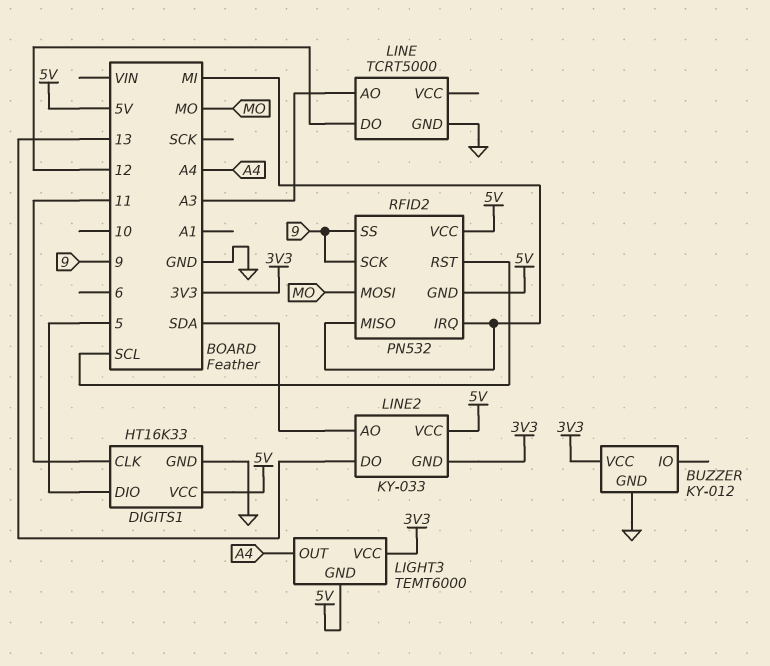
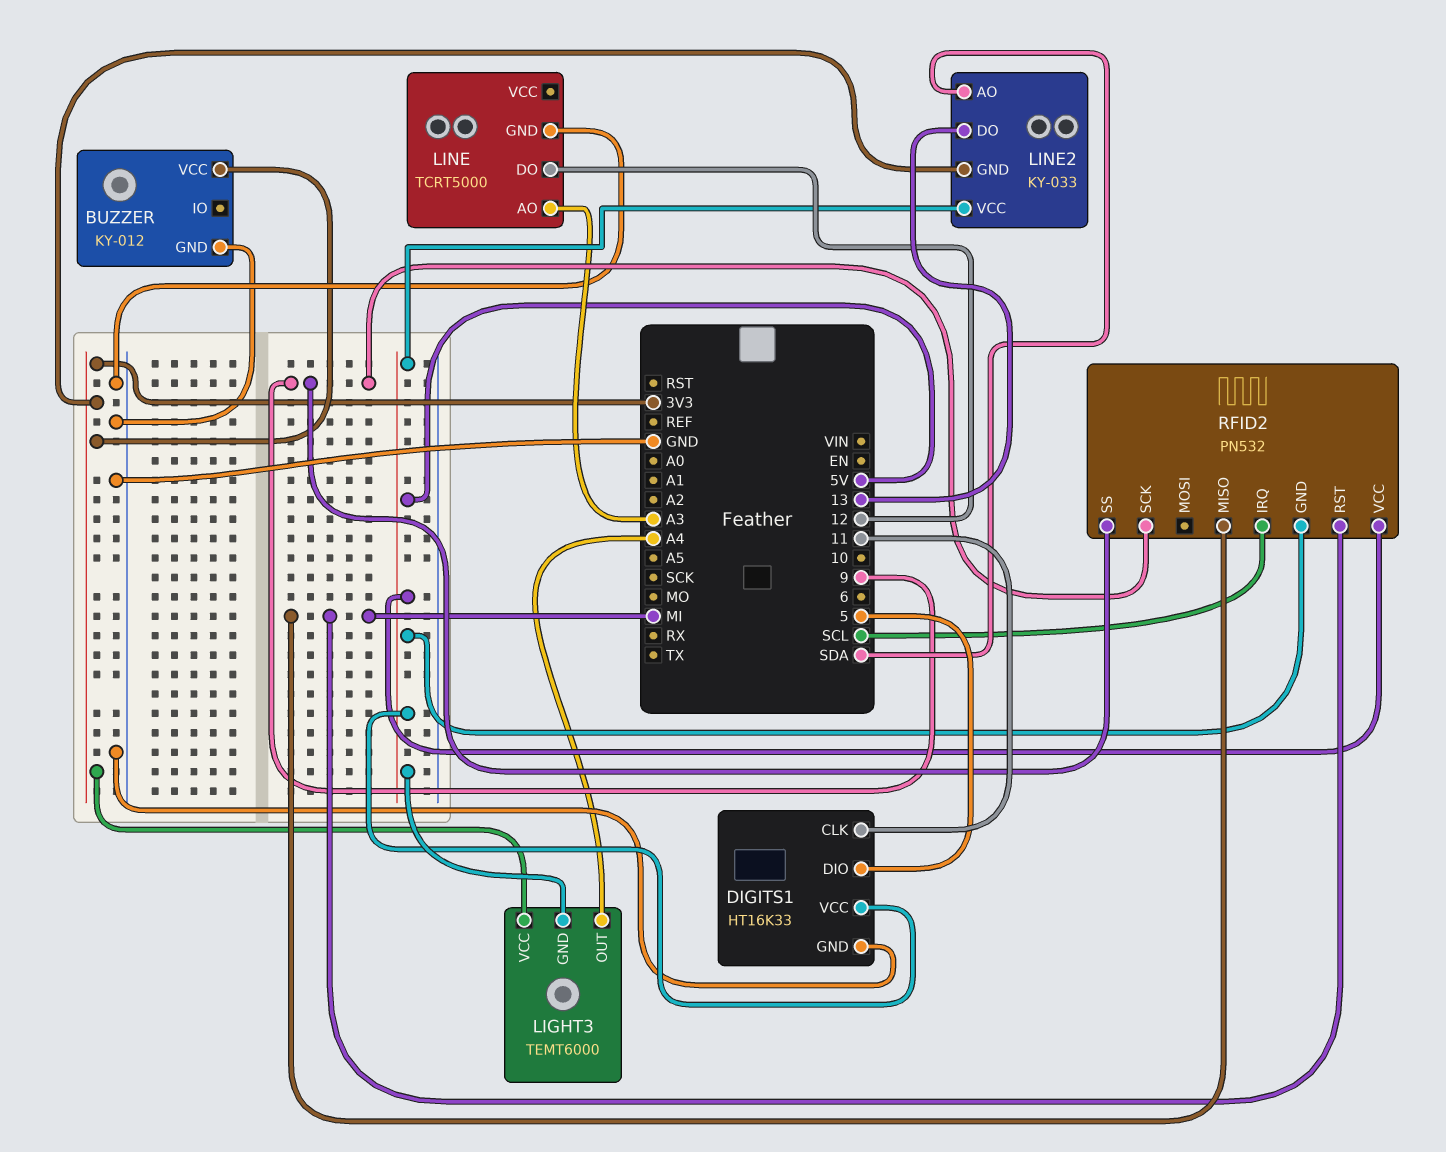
RFID2 pin IRQ: MI -> SCL
RFID2 pin MOSI: MO -> none
RFID2 pin RST: SCL -> MI

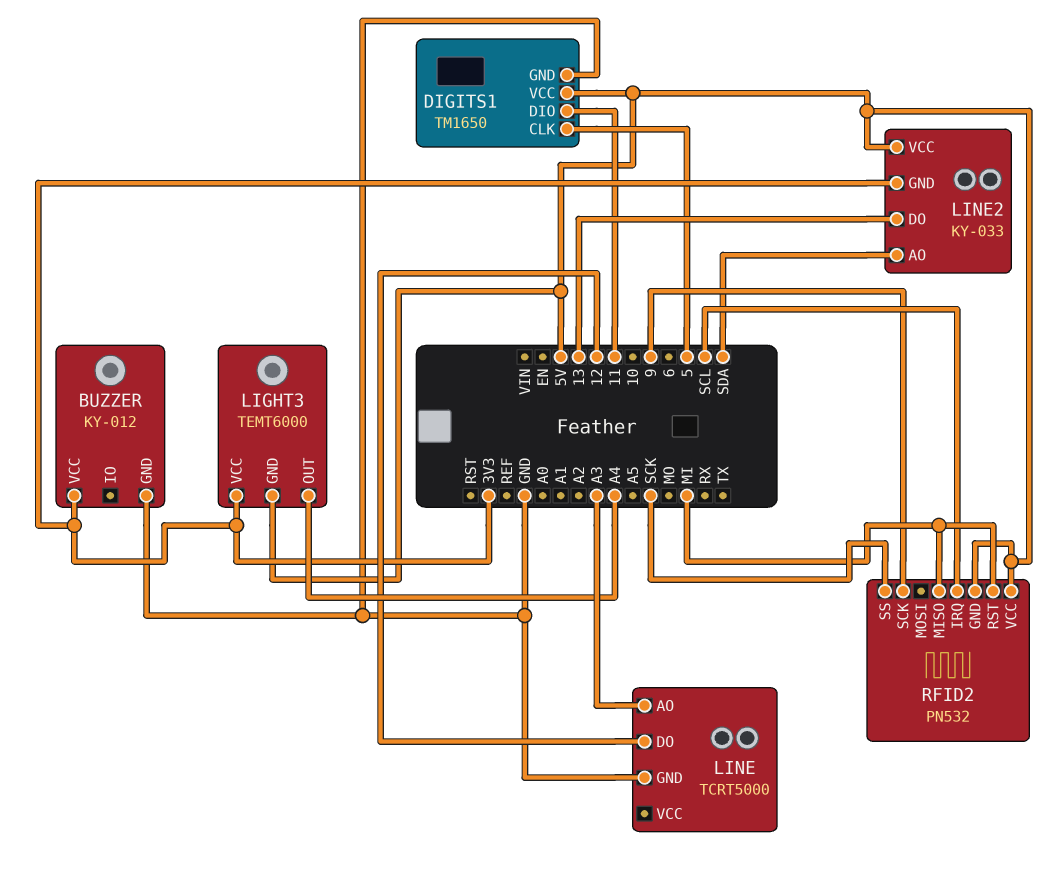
DIGITS1: HT16K33 -> TM1650
DIGITS1 pin CLK: 11 -> 5
DIGITS1 pin DIO: 5 -> 11
RFID2 pin SS: 9 -> SCK

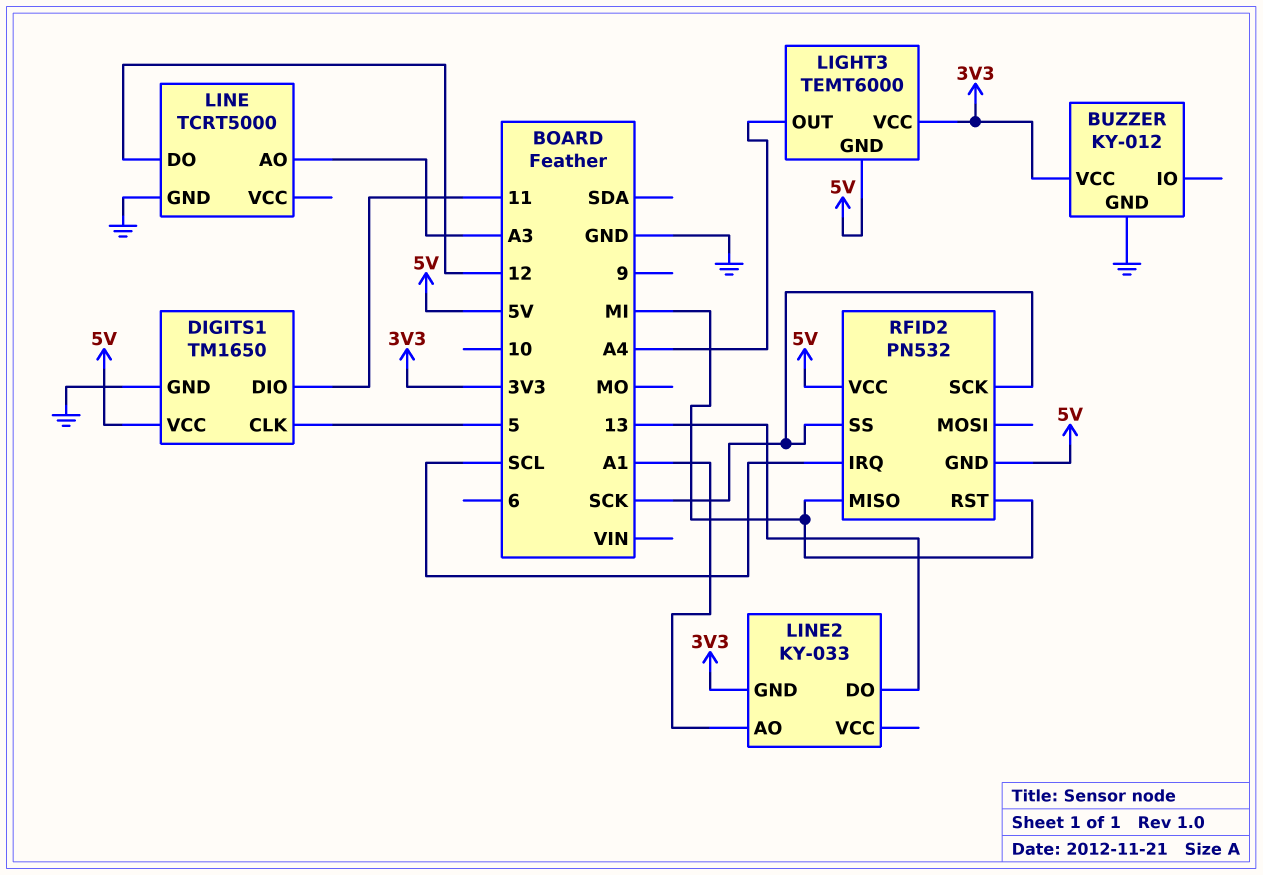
LINE2 pin AO: SDA -> A1
LINE2 pin VCC: 5V -> none
RFID2 pin SCK: 9 -> SCK

